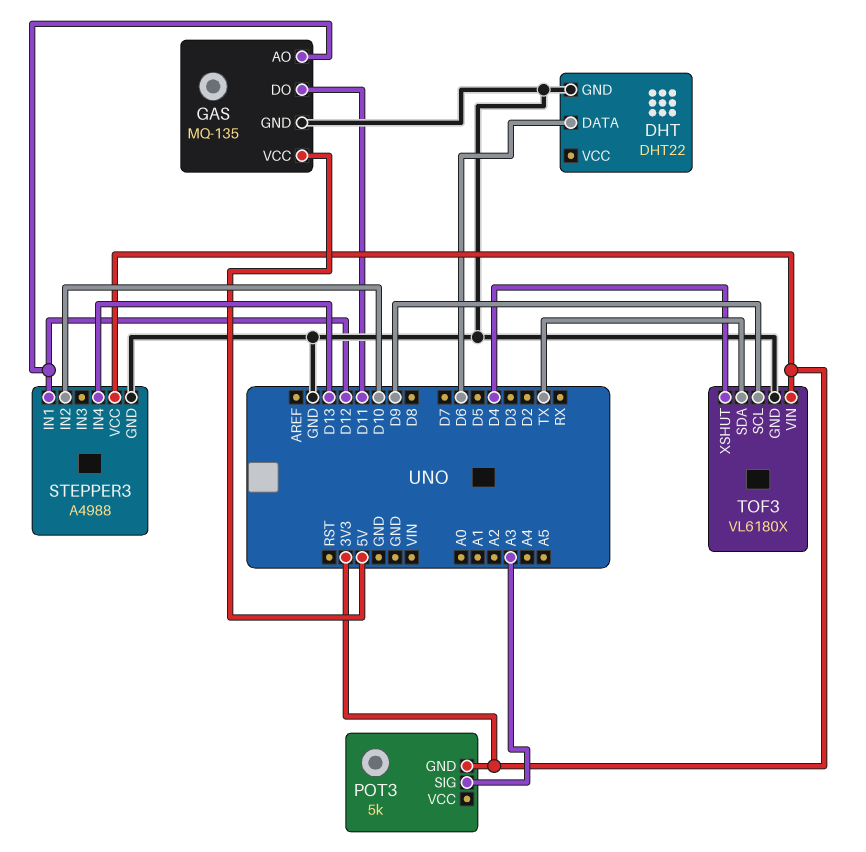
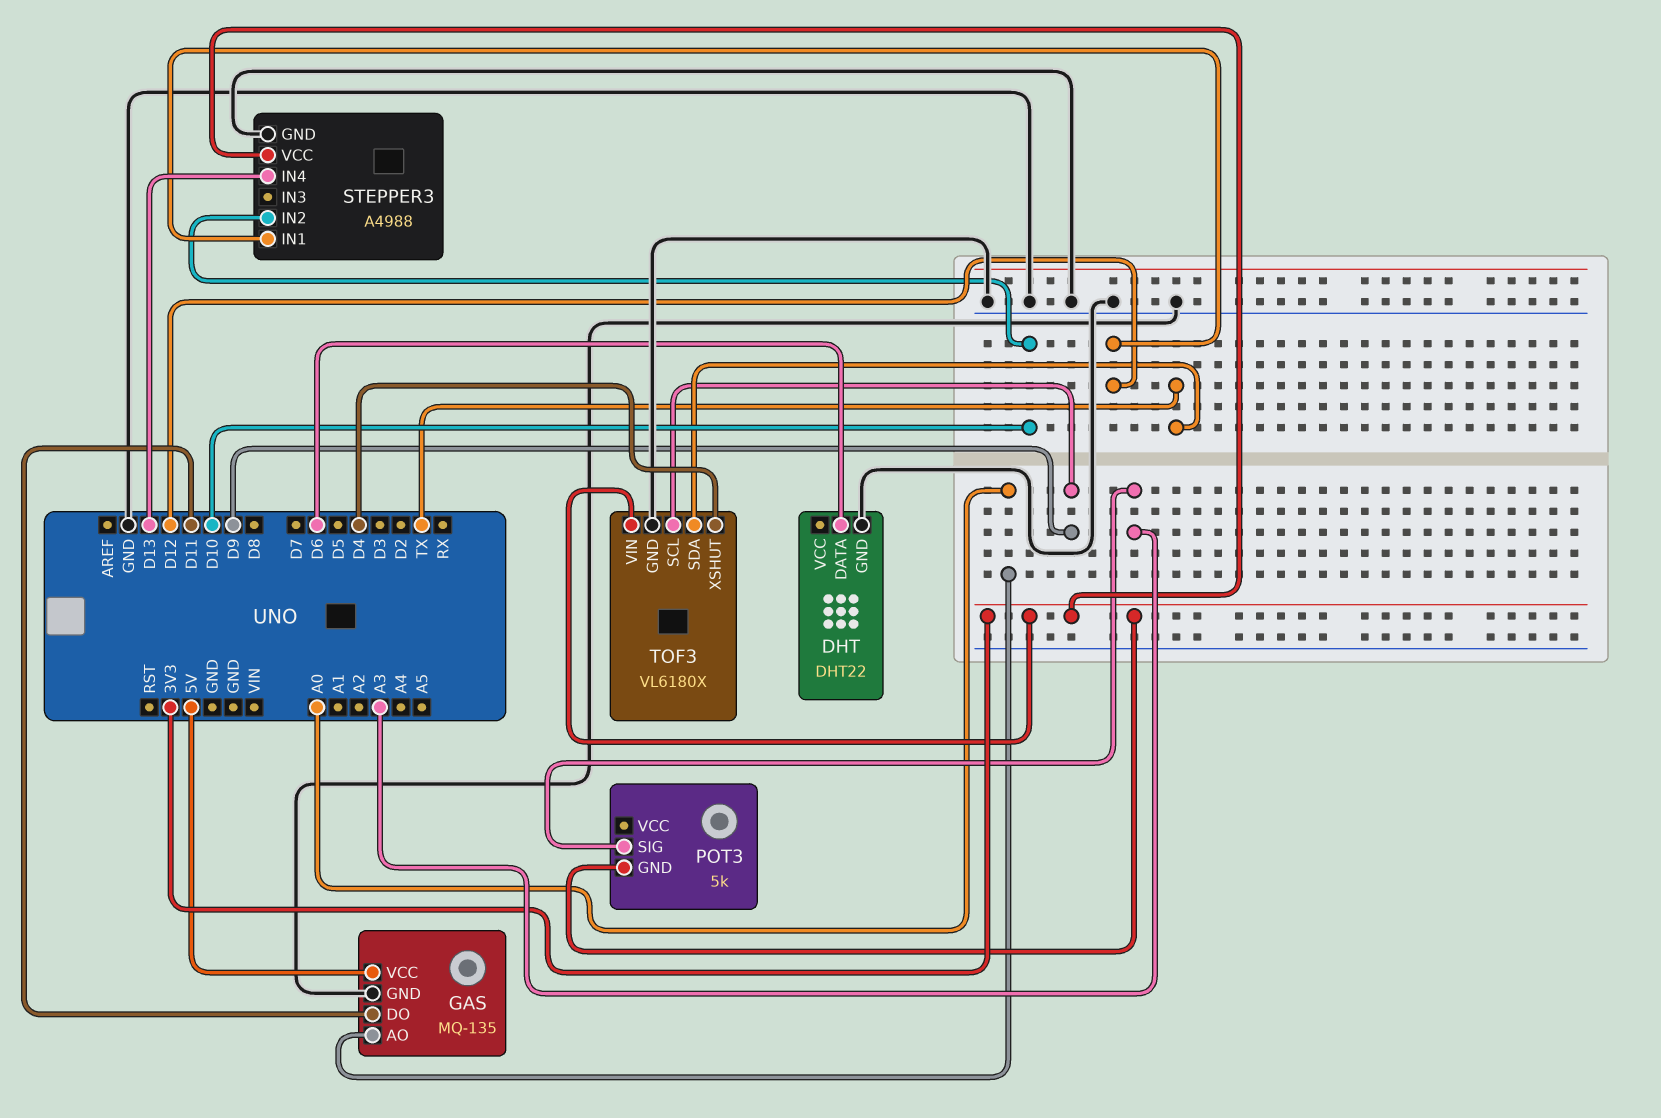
GAS pin AO: D12 -> A0

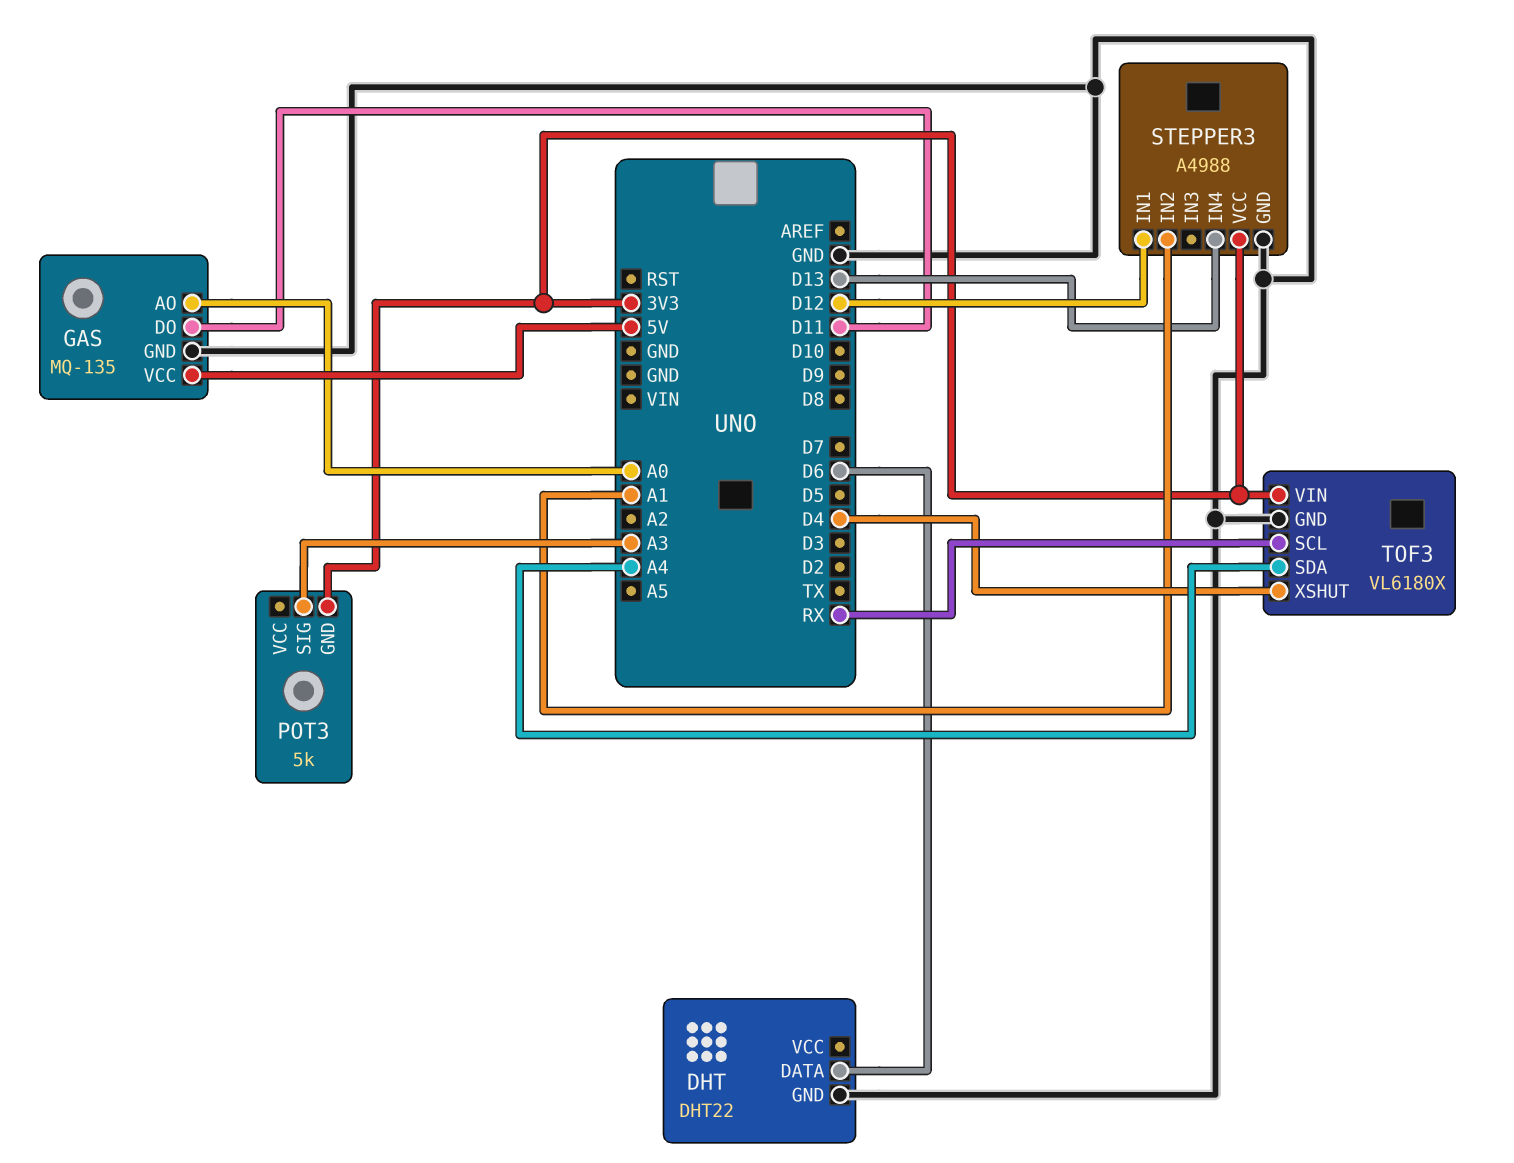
STEPPER3 pin IN2: D10 -> A1
TOF3 pin SCL: D9 -> RX
TOF3 pin SDA: TX -> A4

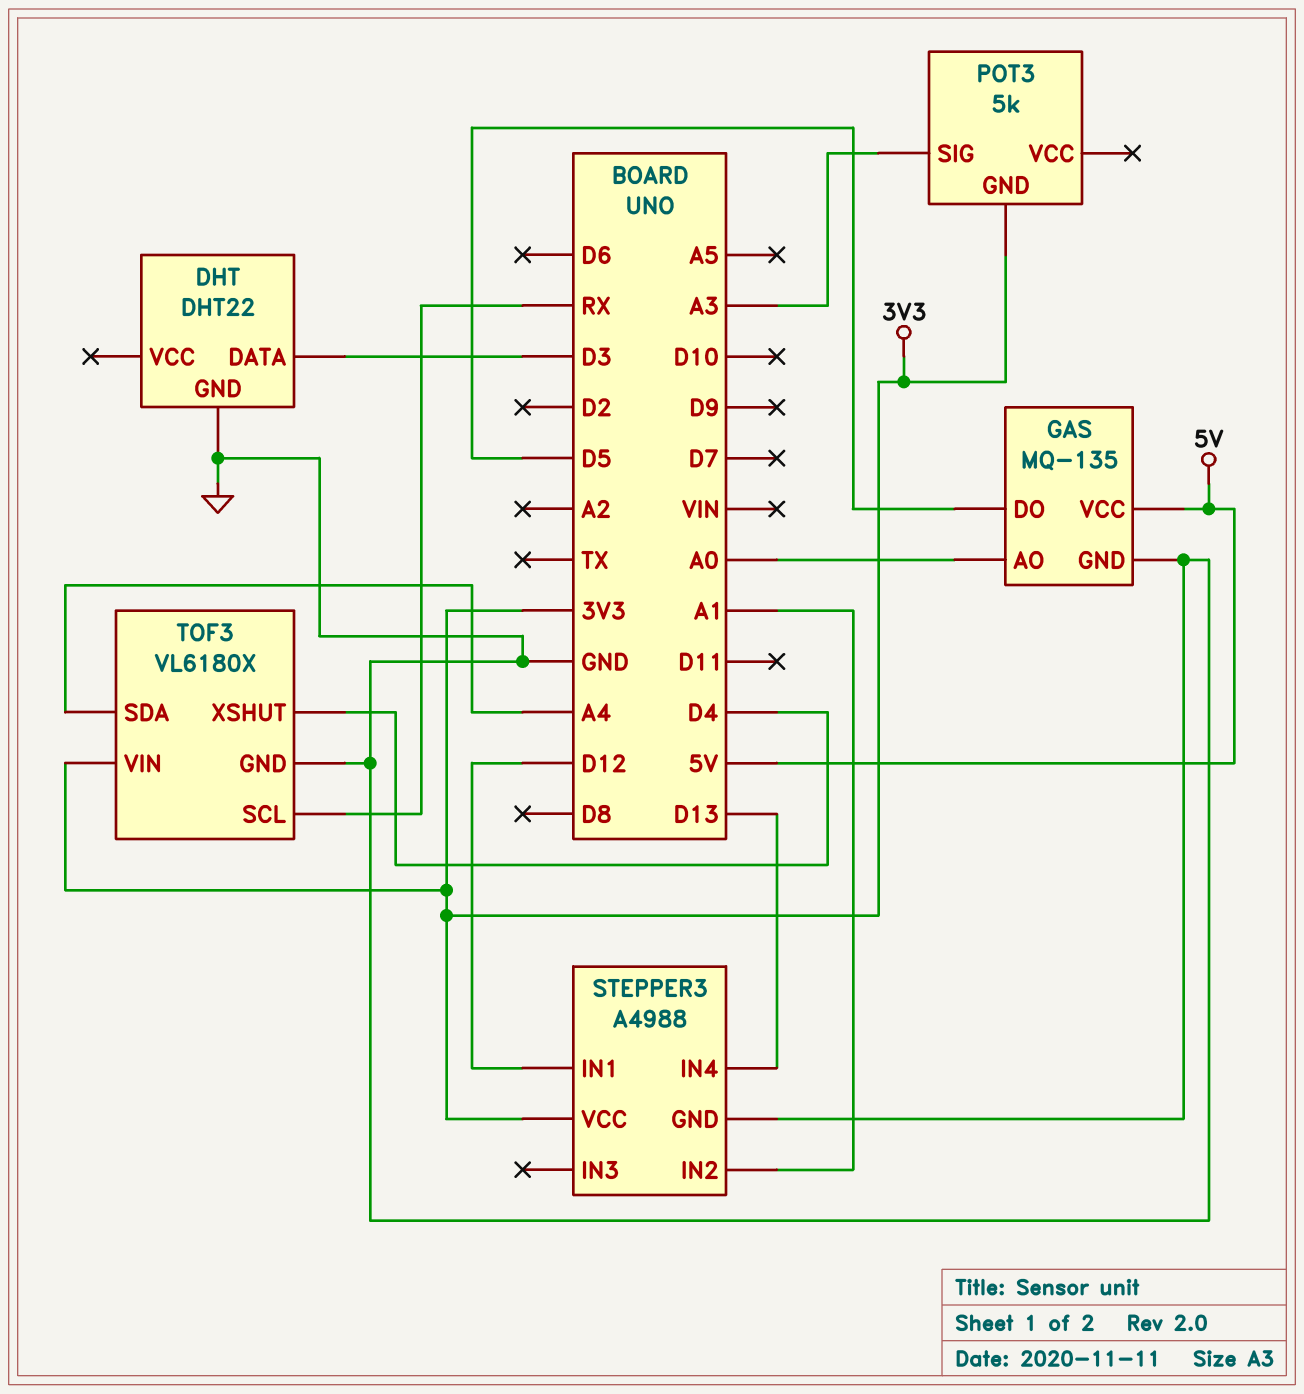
DHT pin DATA: D6 -> D3
GAS pin DO: D11 -> D5

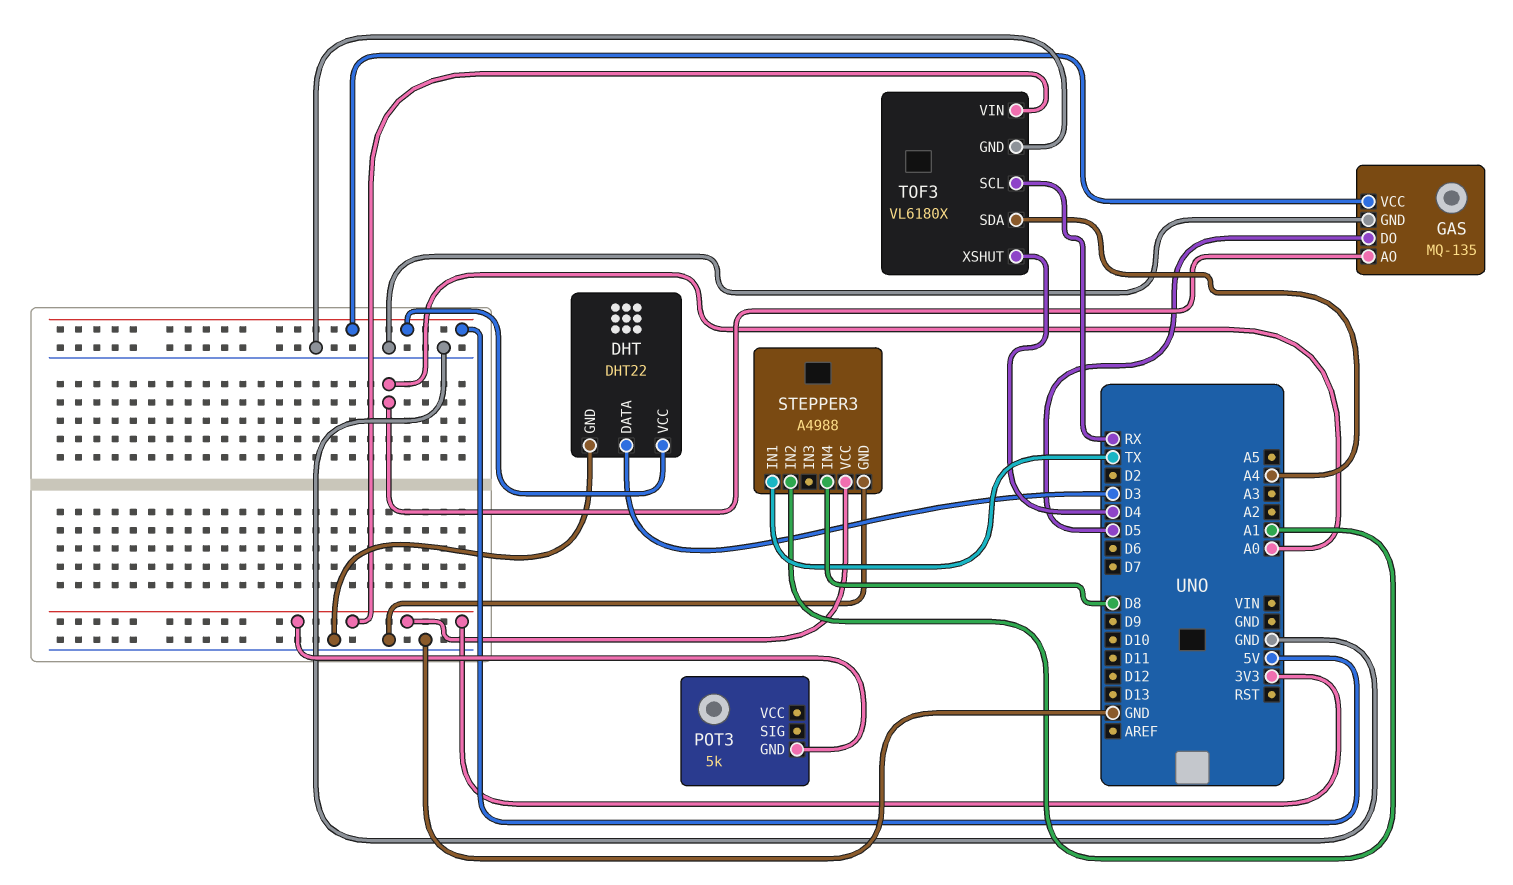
DHT pin VCC: none -> 5V
POT3 pin SIG: A3 -> none
STEPPER3 pin IN1: D12 -> TX
STEPPER3 pin IN4: D13 -> D8

